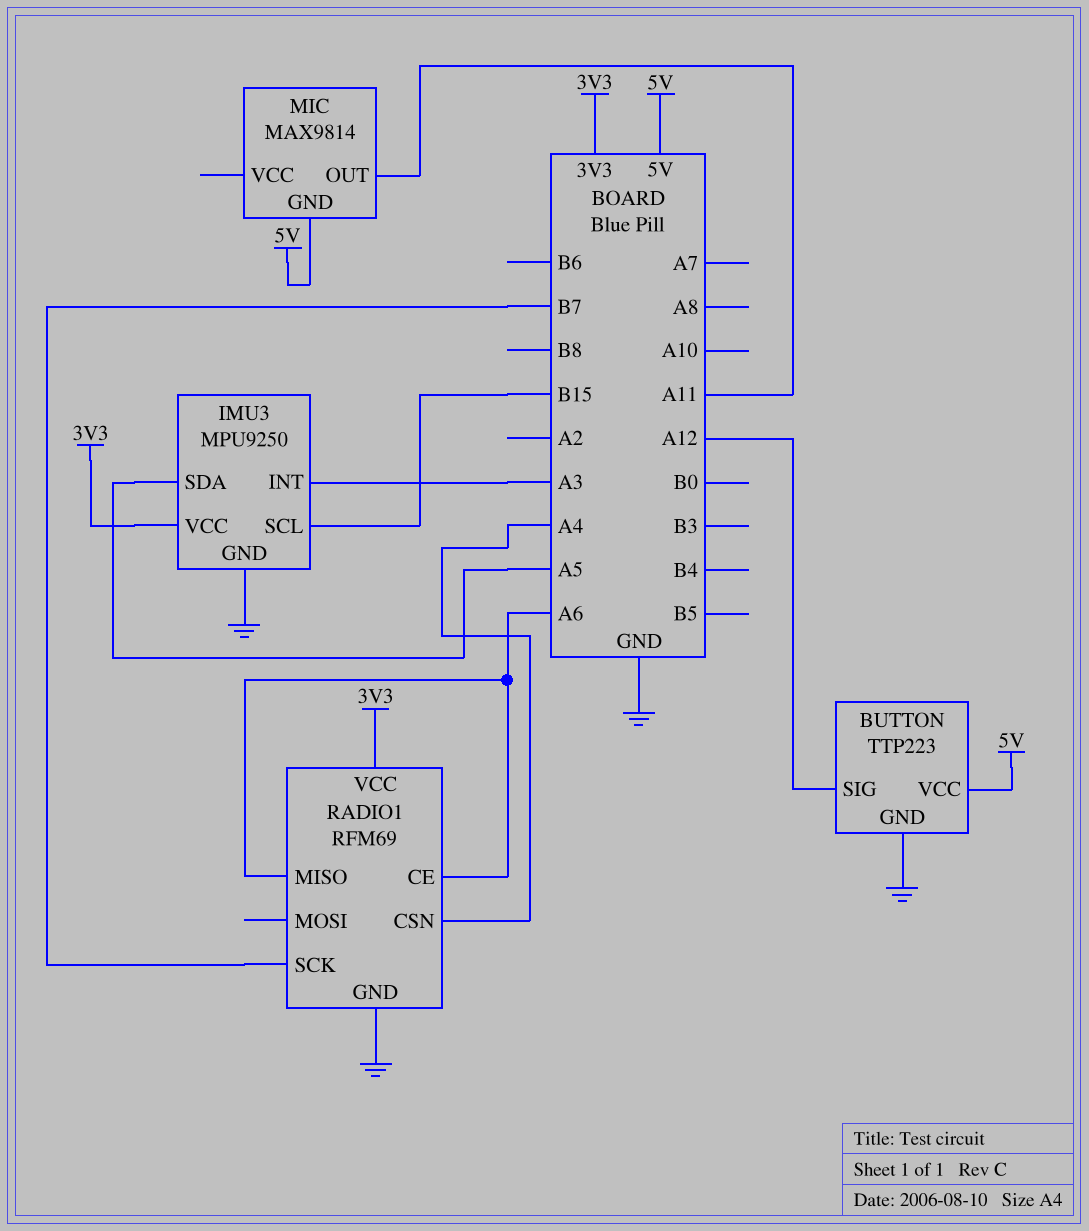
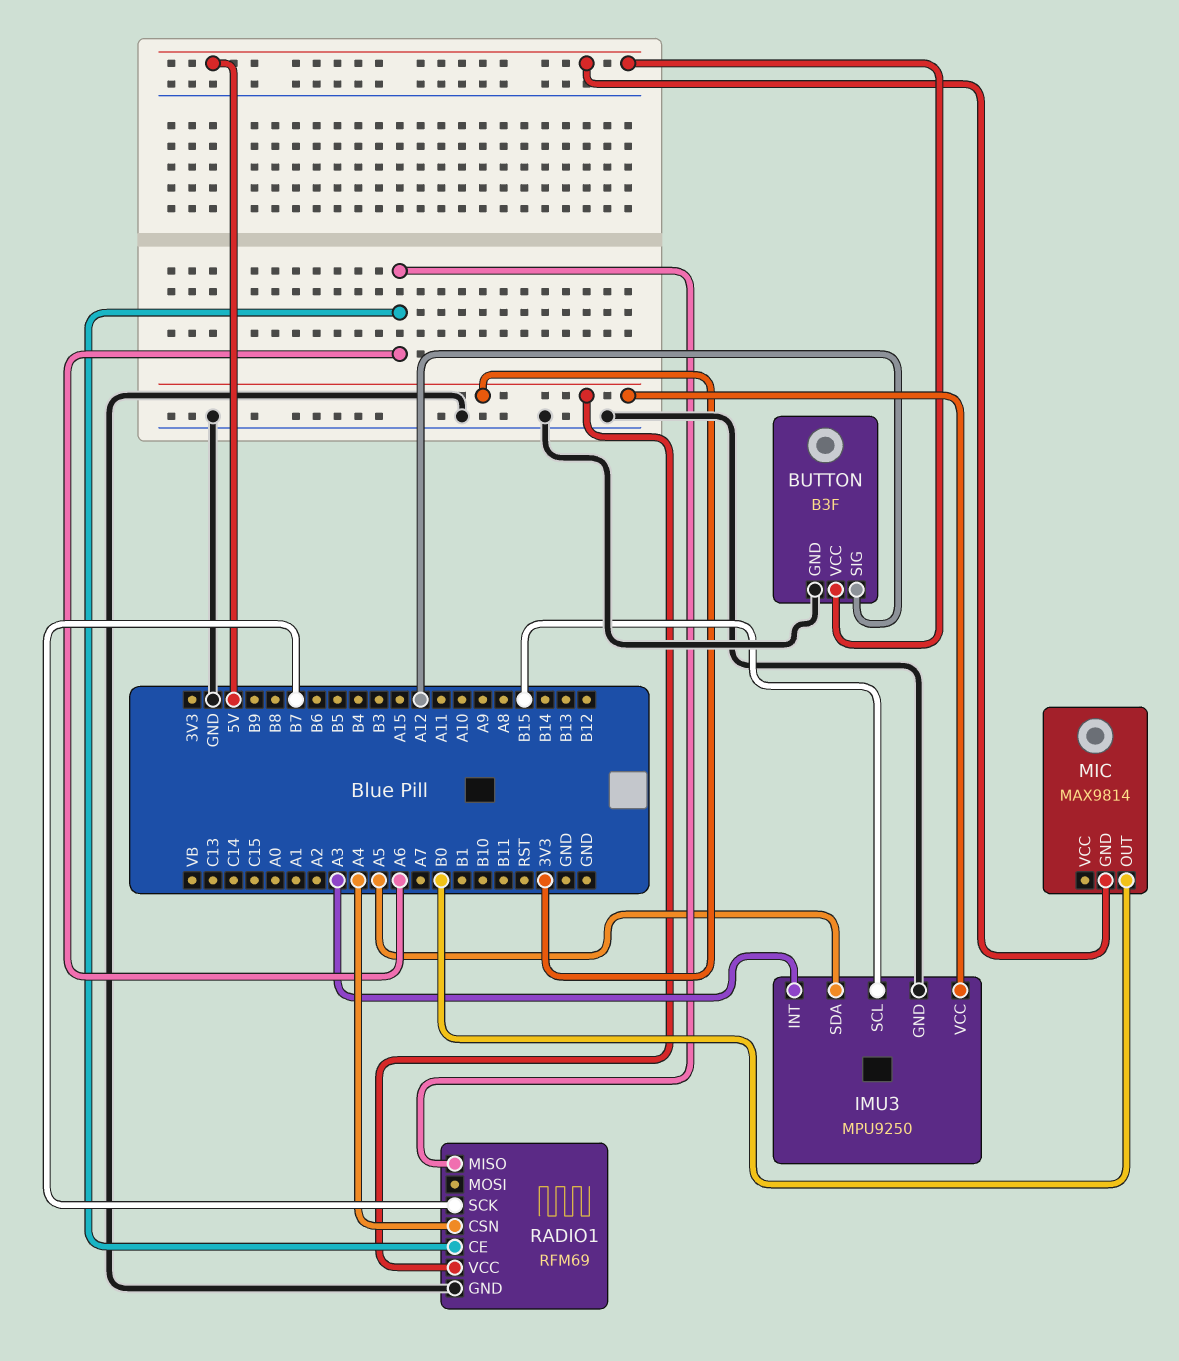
BUTTON: TTP223 -> B3F
MIC pin OUT: A11 -> B0

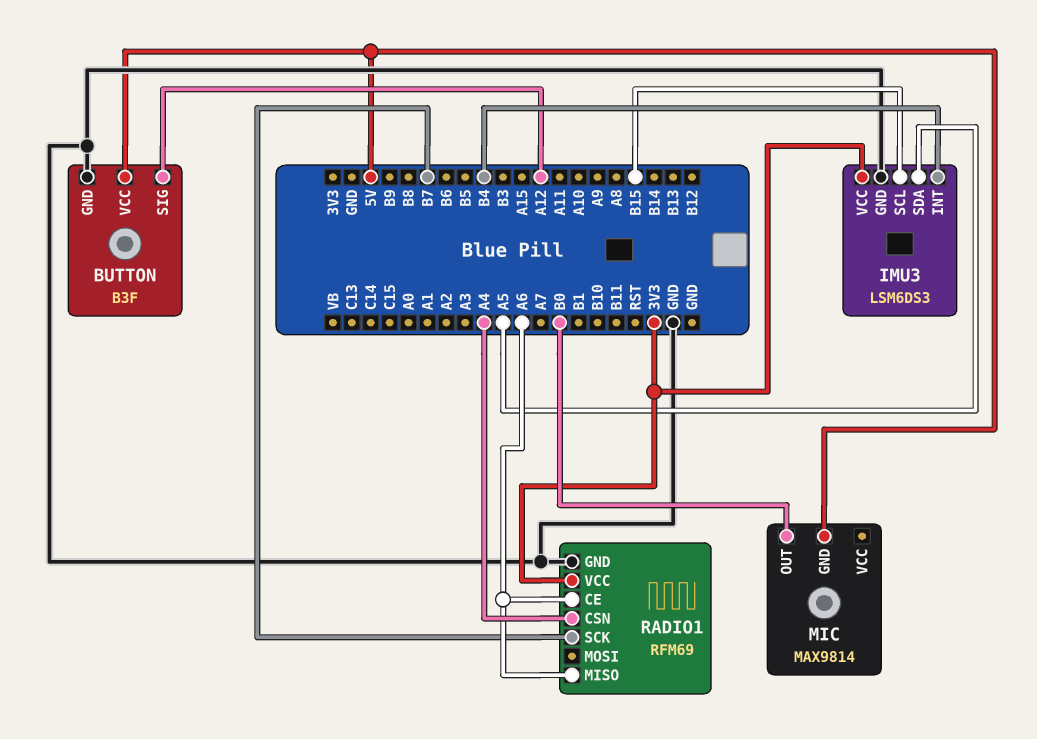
IMU3: MPU9250 -> LSM6DS3
IMU3 pin INT: A3 -> B4

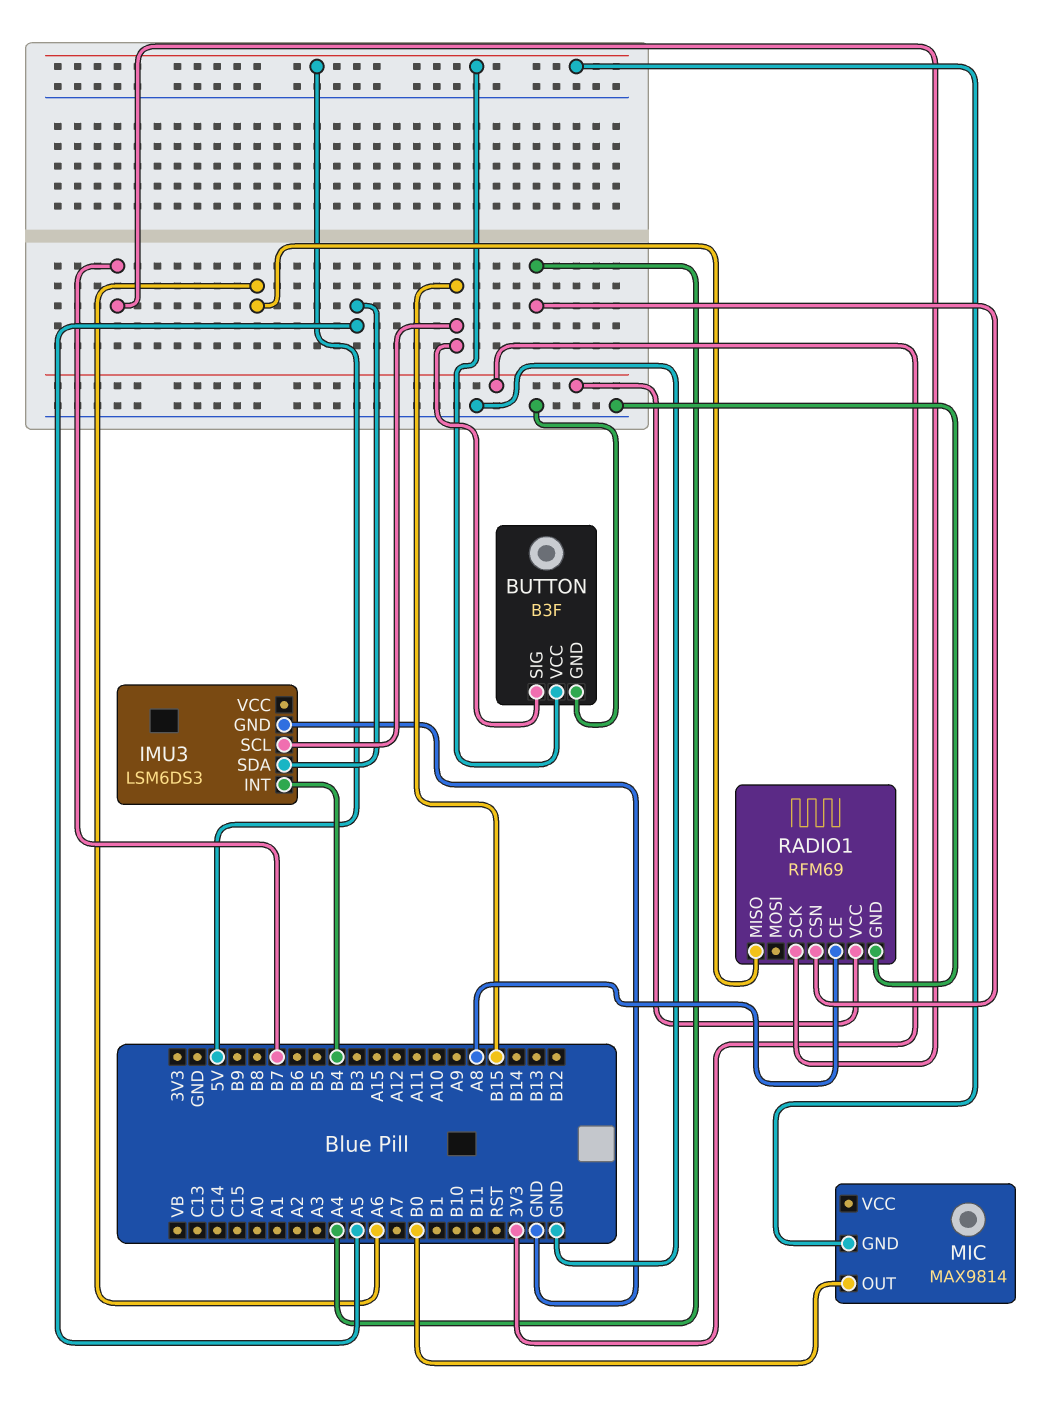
BUTTON pin SIG: A12 -> B15
IMU3 pin VCC: 3V3 -> none
RADIO1 pin CE: A6 -> A8

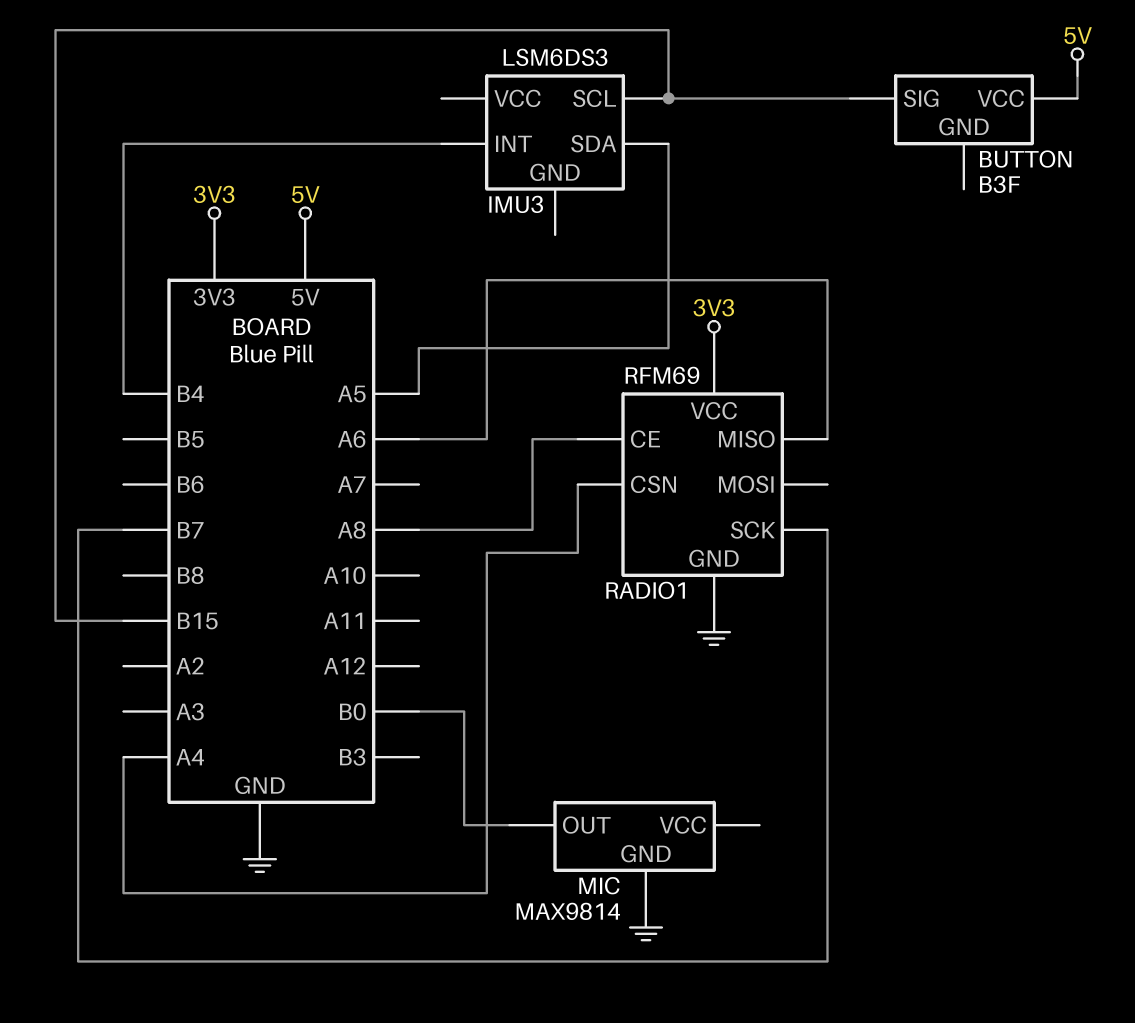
BUTTON pin GND: GND -> none
IMU3 pin GND: GND -> none
MIC pin GND: 5V -> GND

